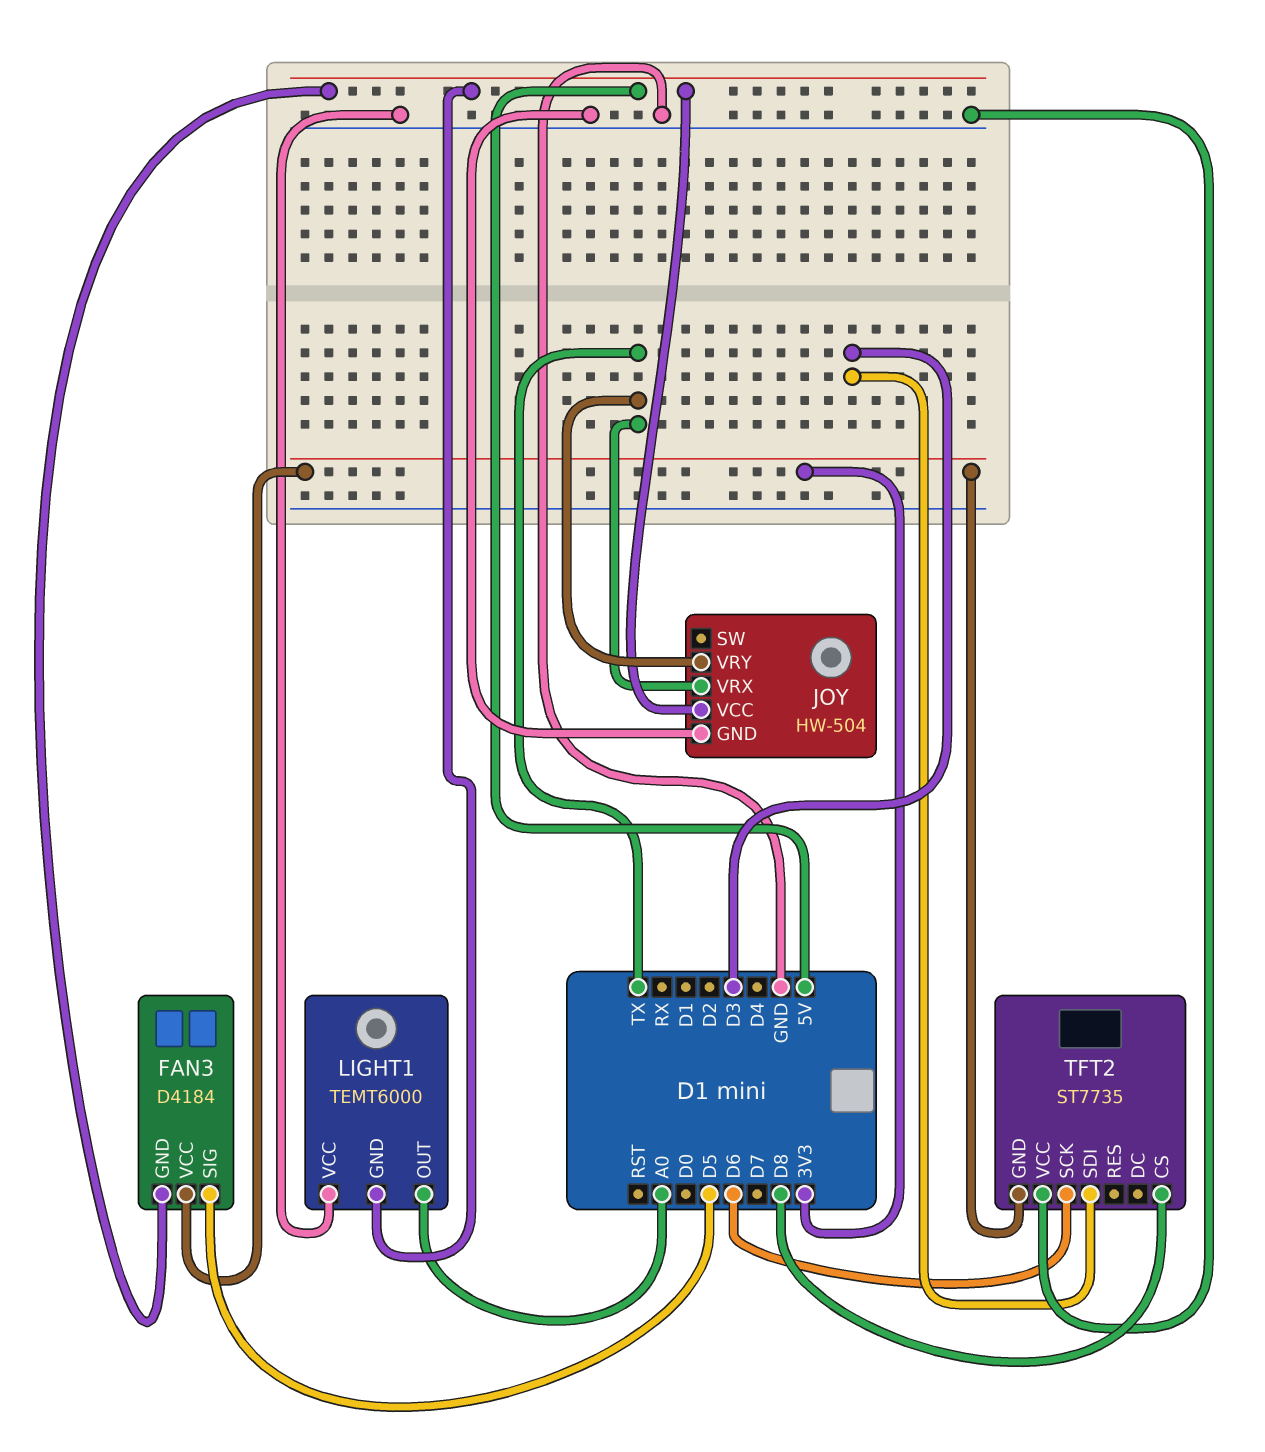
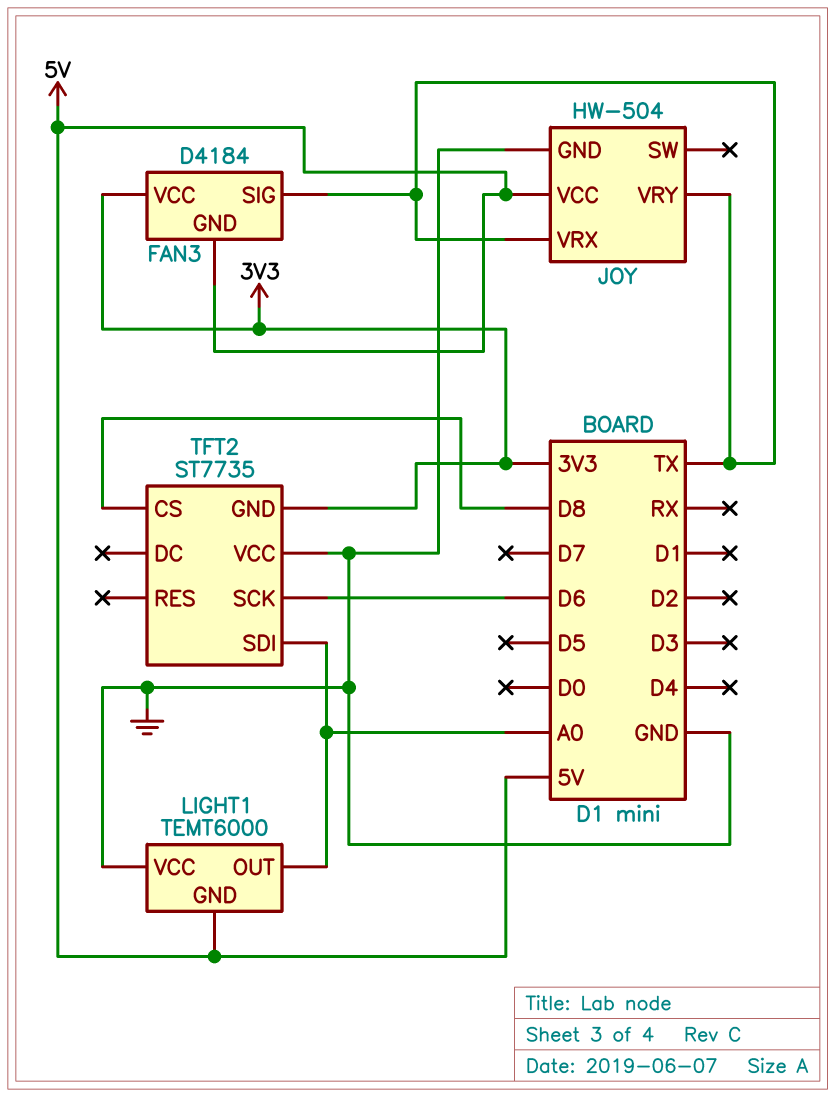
FAN3 pin SIG: D5 -> TX
TFT2 pin SDI: D3 -> A0

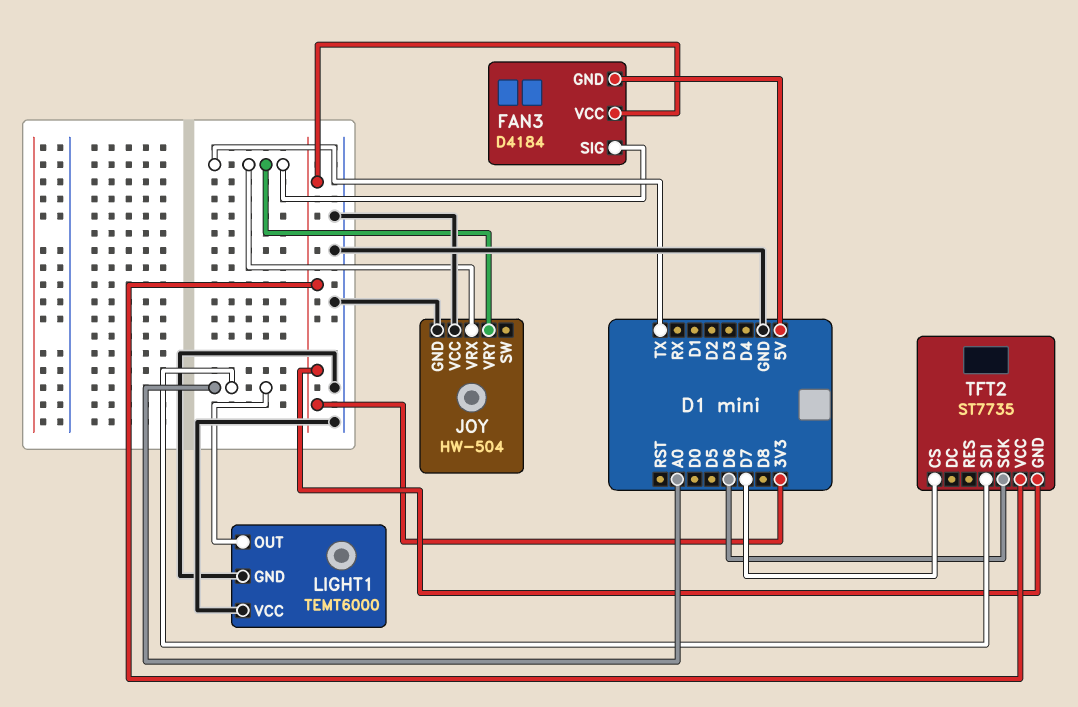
JOY pin VCC: 5V -> GND
LIGHT1 pin GND: 5V -> GND
TFT2 pin CS: D8 -> D7
TFT2 pin VCC: GND -> 3V3

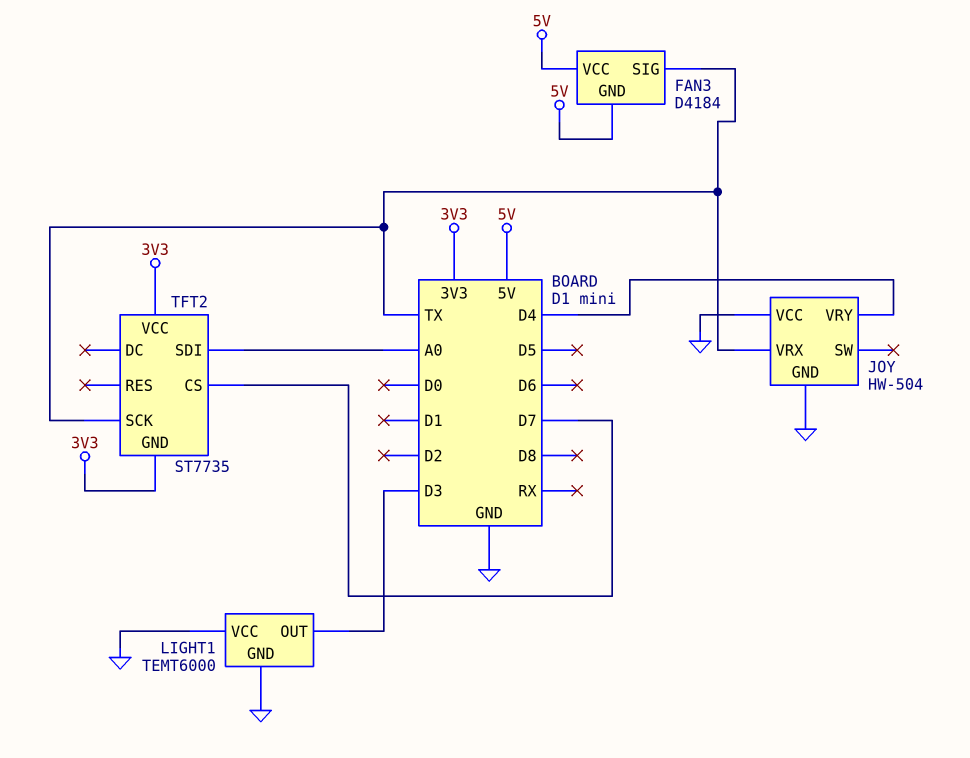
FAN3 pin VCC: 3V3 -> 5V
JOY pin VRY: TX -> D4
LIGHT1 pin OUT: A0 -> D3
TFT2 pin SCK: D6 -> TX

